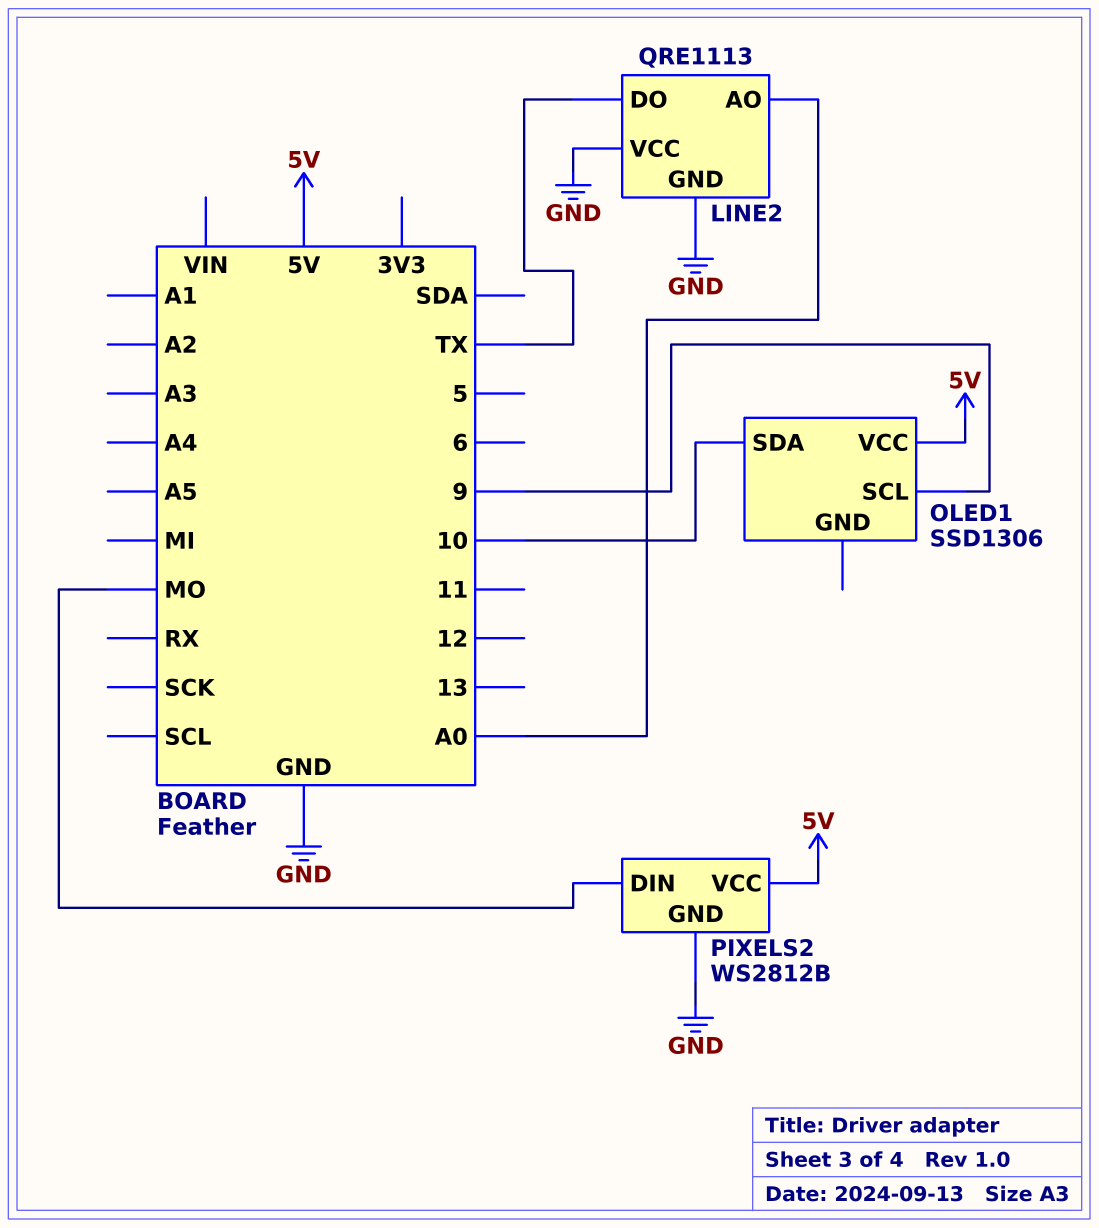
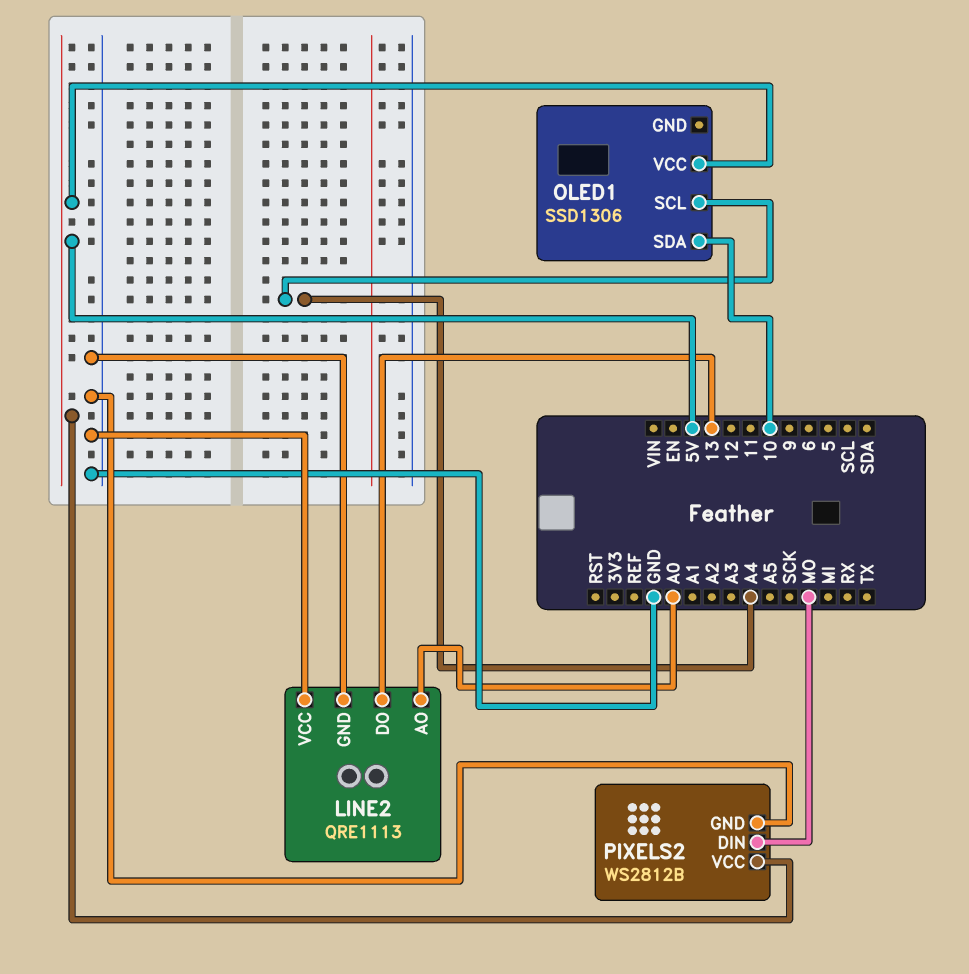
LINE2 pin DO: TX -> 13
OLED1 pin SCL: 9 -> A4

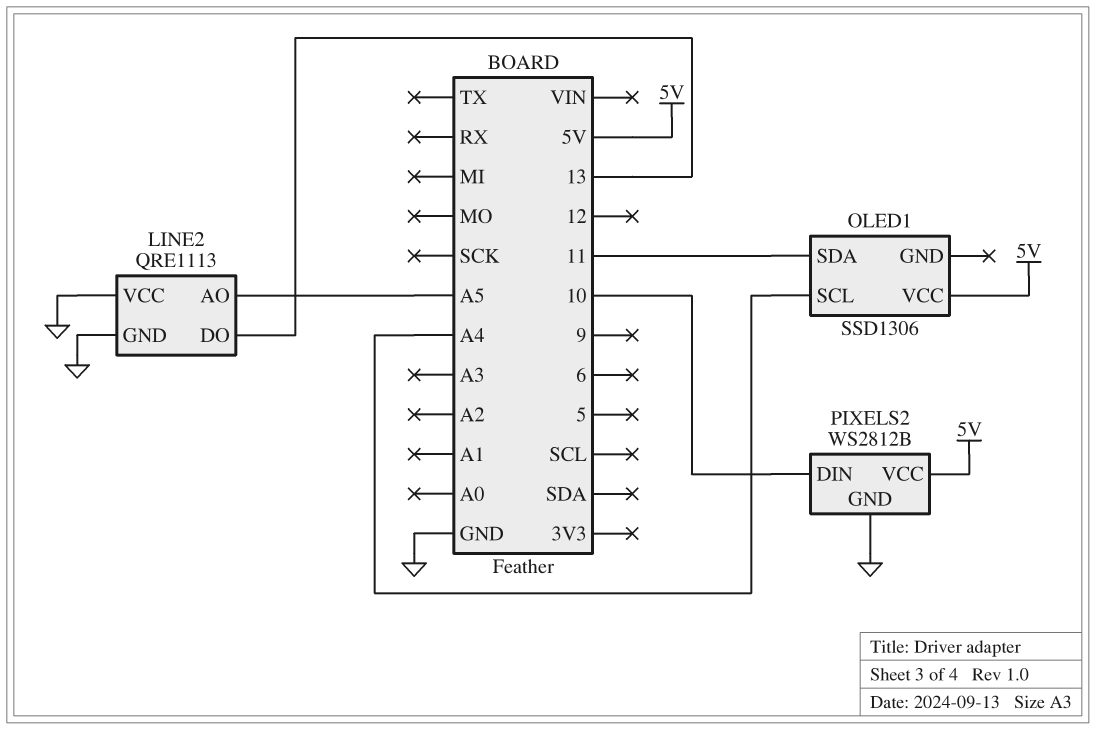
LINE2 pin AO: A0 -> A5
OLED1 pin SDA: 10 -> 11
PIXELS2 pin DIN: MO -> 10

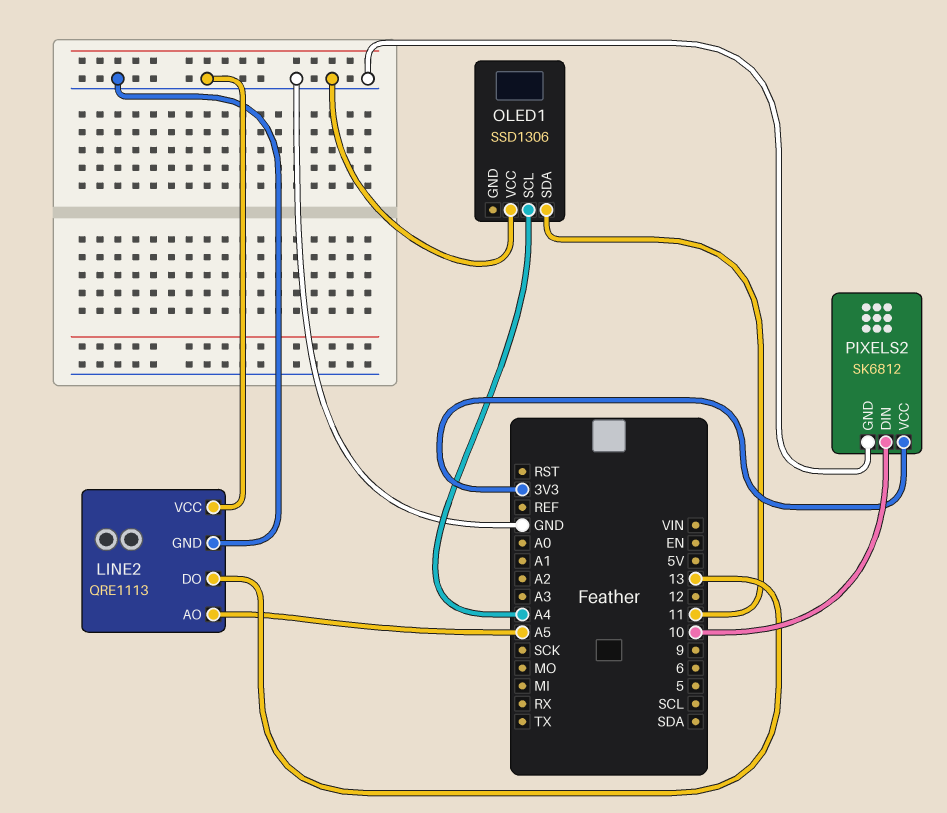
OLED1 pin VCC: 5V -> GND
PIXELS2: WS2812B -> SK6812
PIXELS2 pin VCC: 5V -> 3V3

